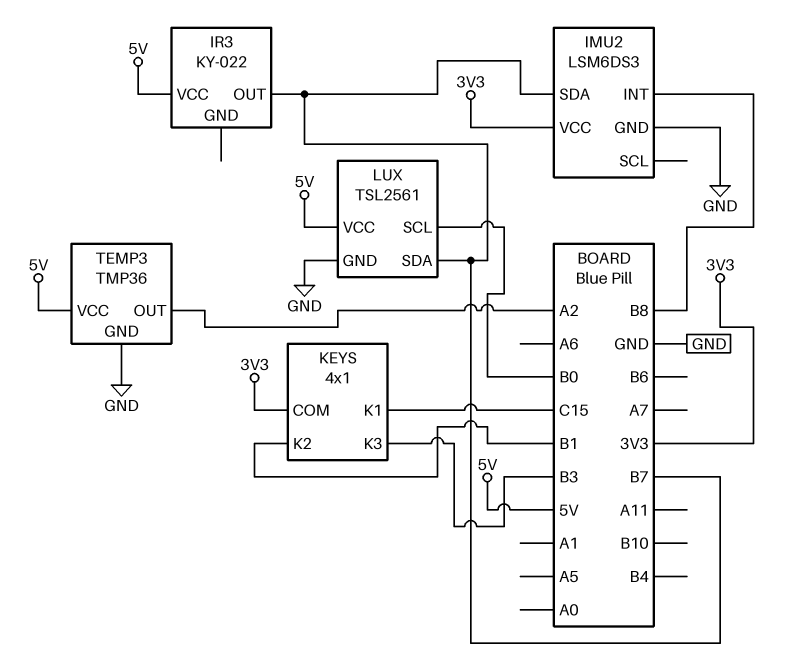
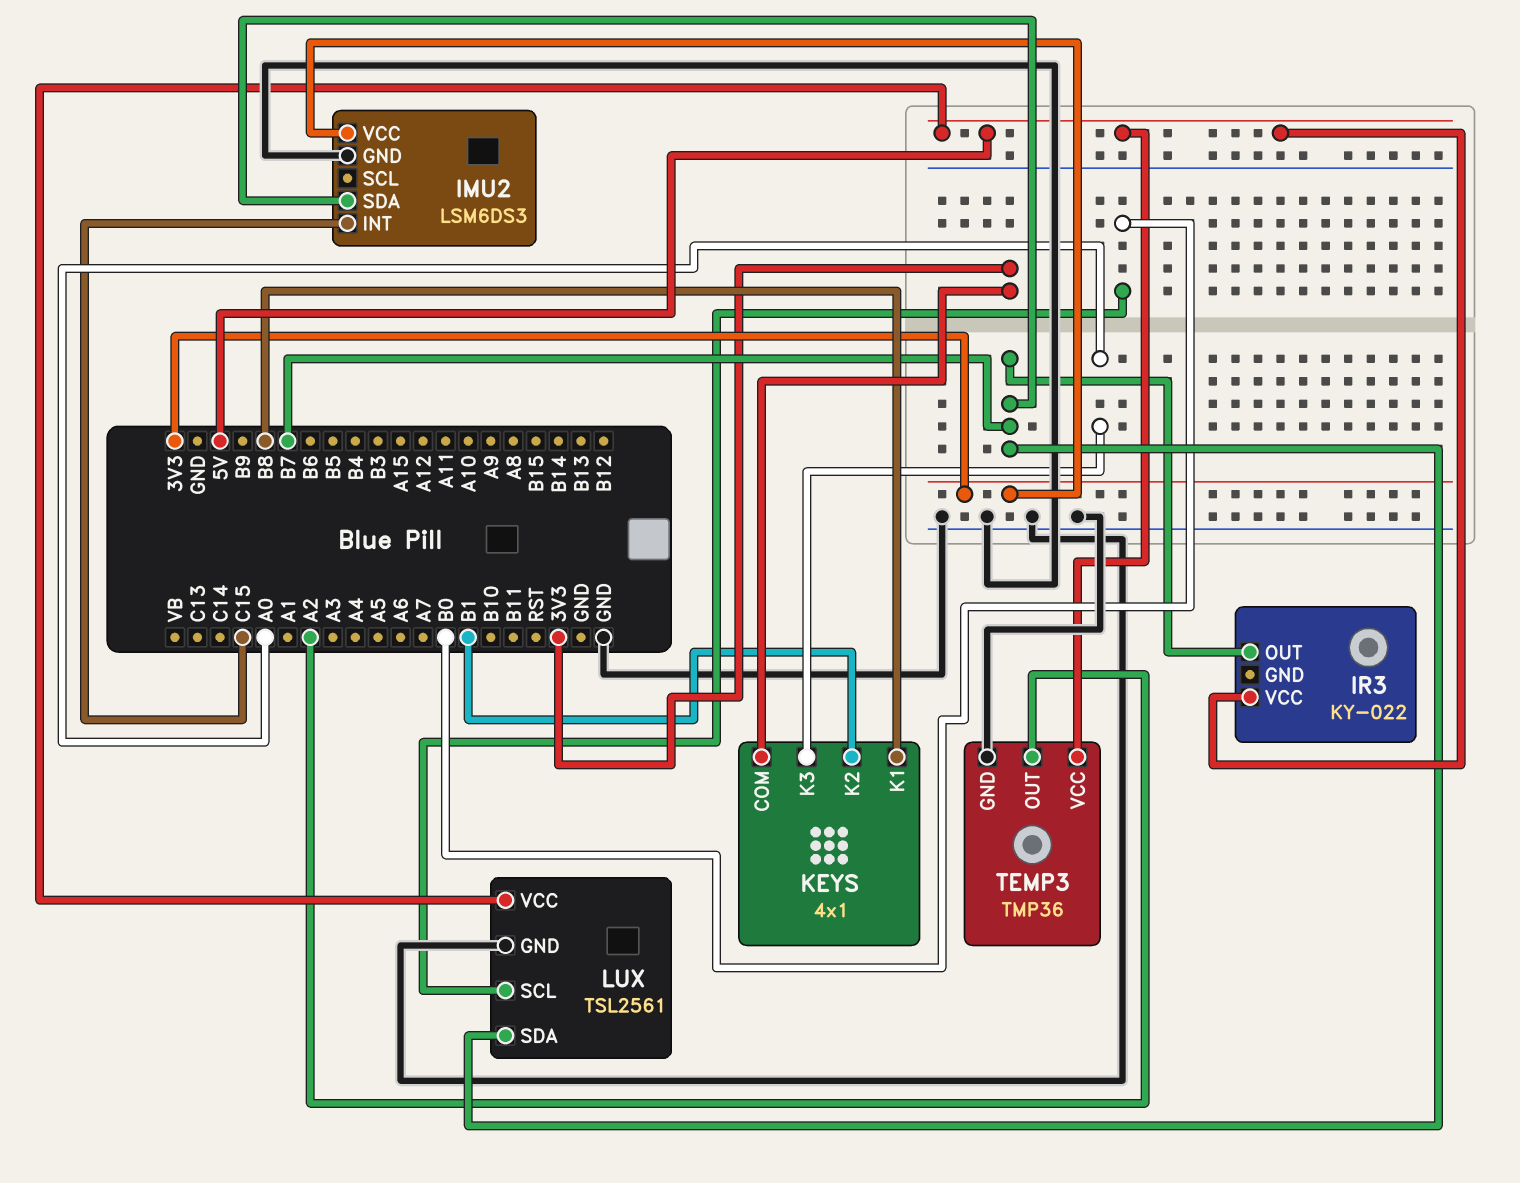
IMU2 pin INT: B8 -> C15
KEYS pin K1: C15 -> B8
KEYS pin K3: B3 -> A0

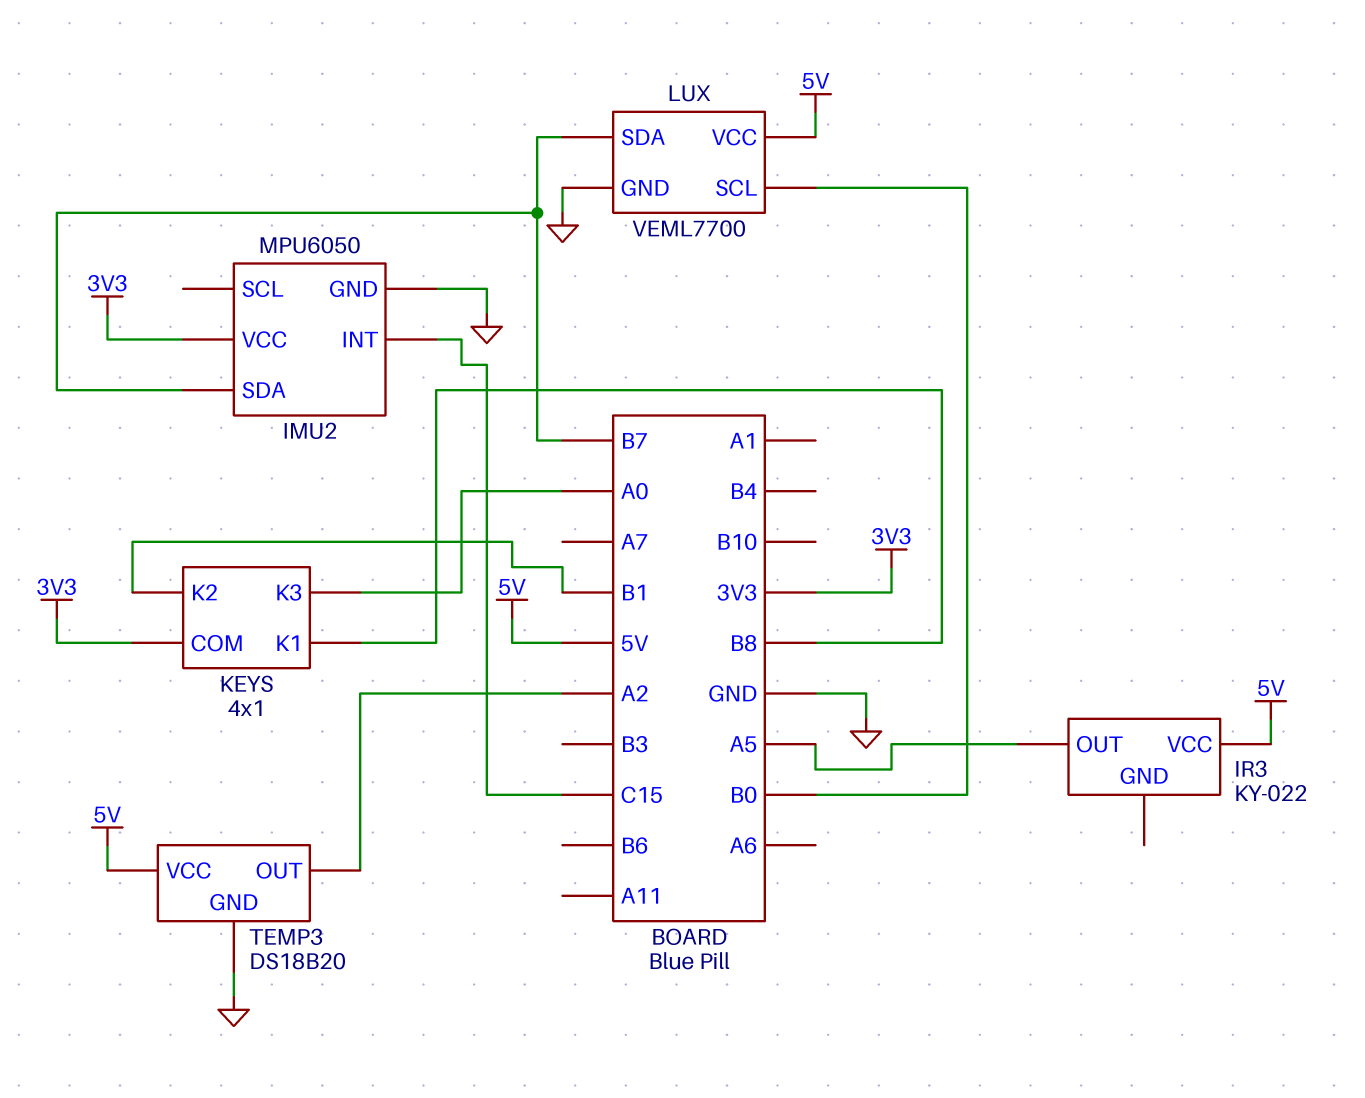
IMU2: LSM6DS3 -> MPU6050
IR3 pin OUT: B7 -> A5
LUX: TSL2561 -> VEML7700
TEMP3: TMP36 -> DS18B20

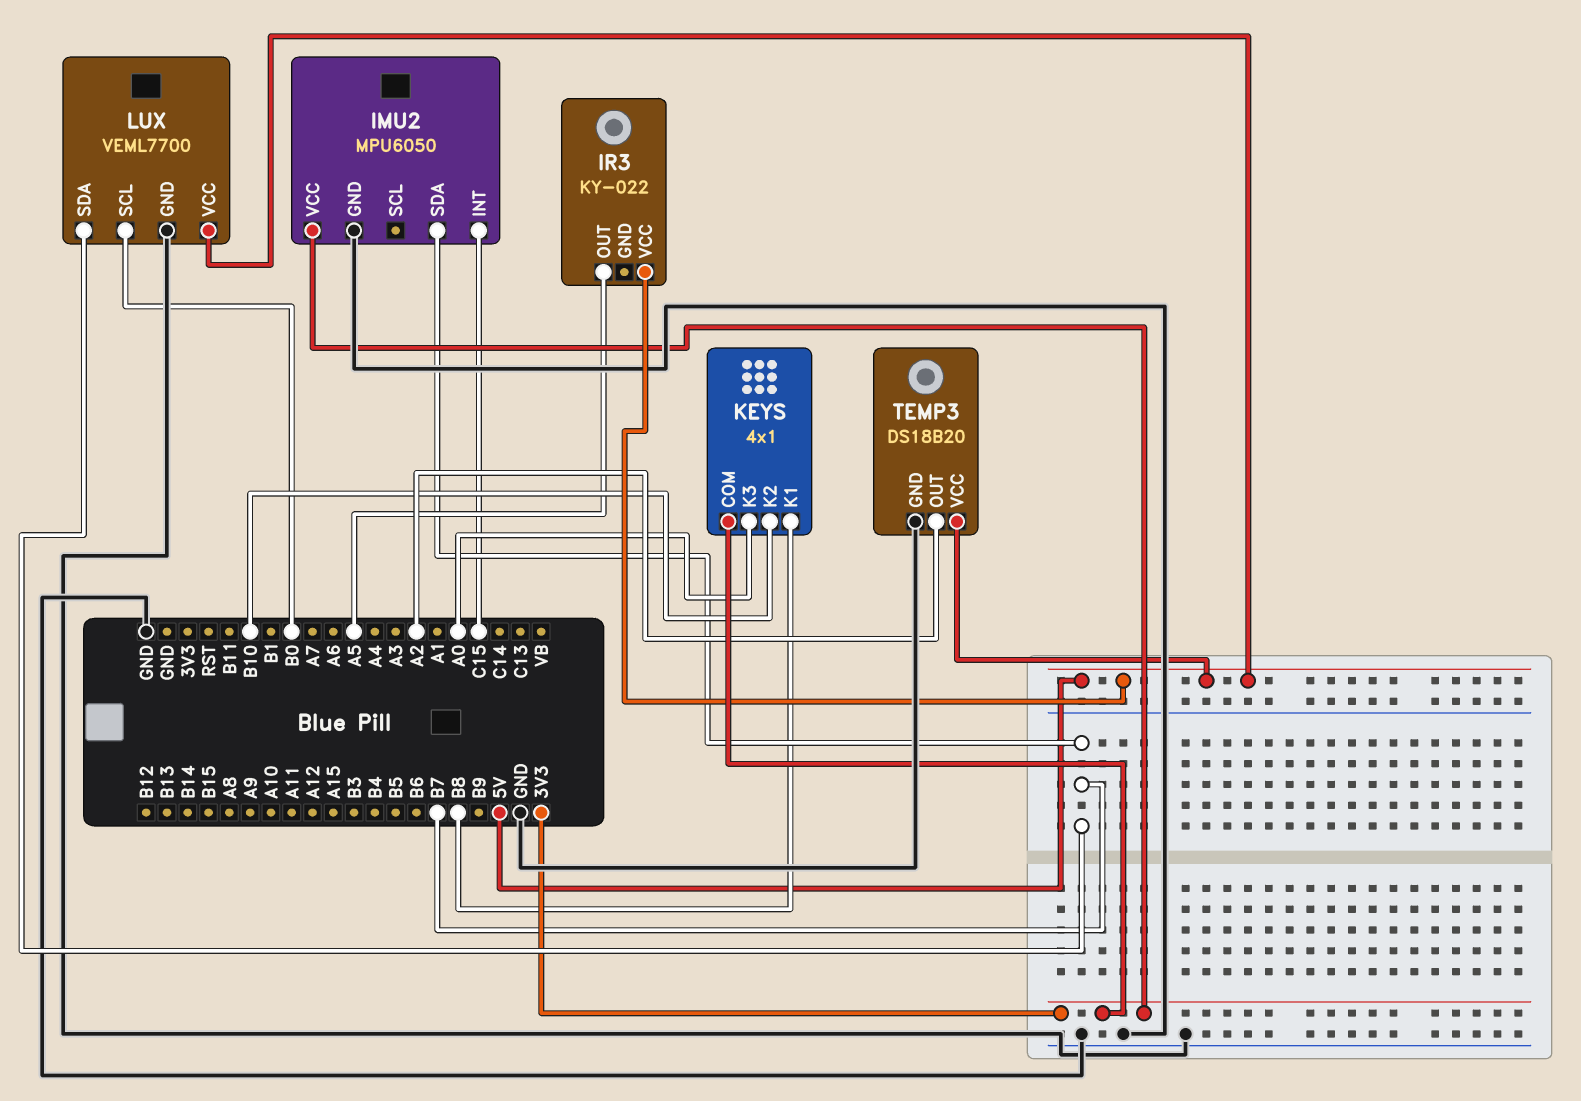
KEYS pin K2: B1 -> B10

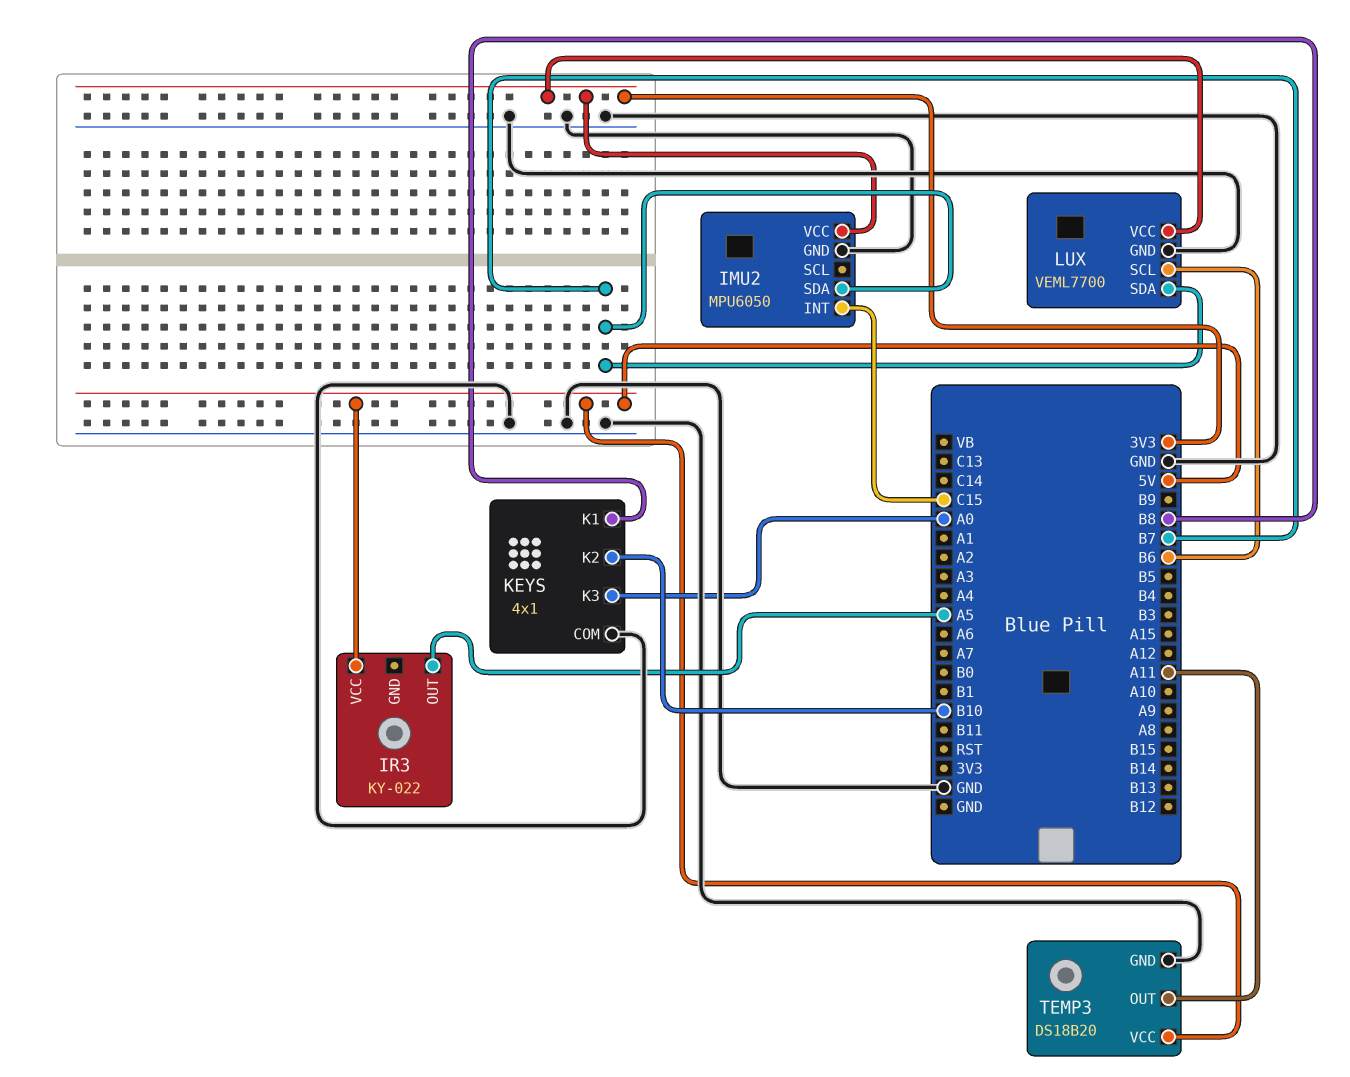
KEYS pin COM: 3V3 -> GND
LUX pin SCL: B0 -> B6
LUX pin VCC: 5V -> 3V3
TEMP3 pin OUT: A2 -> A11

